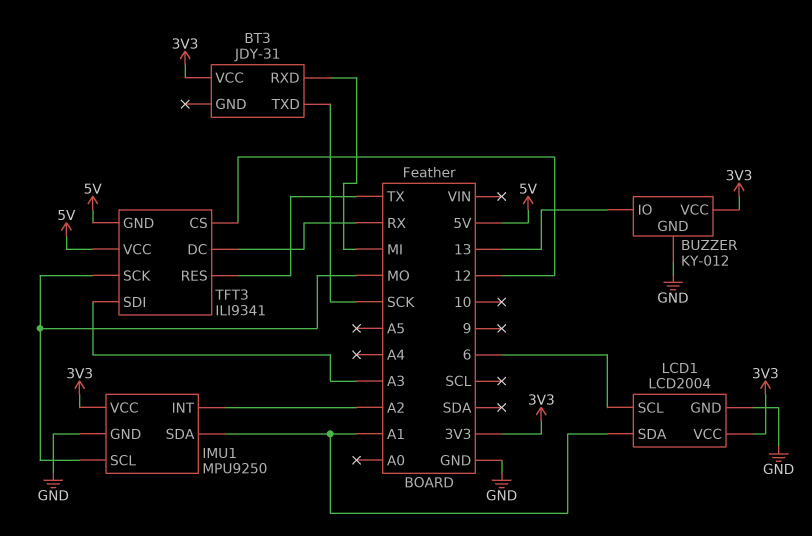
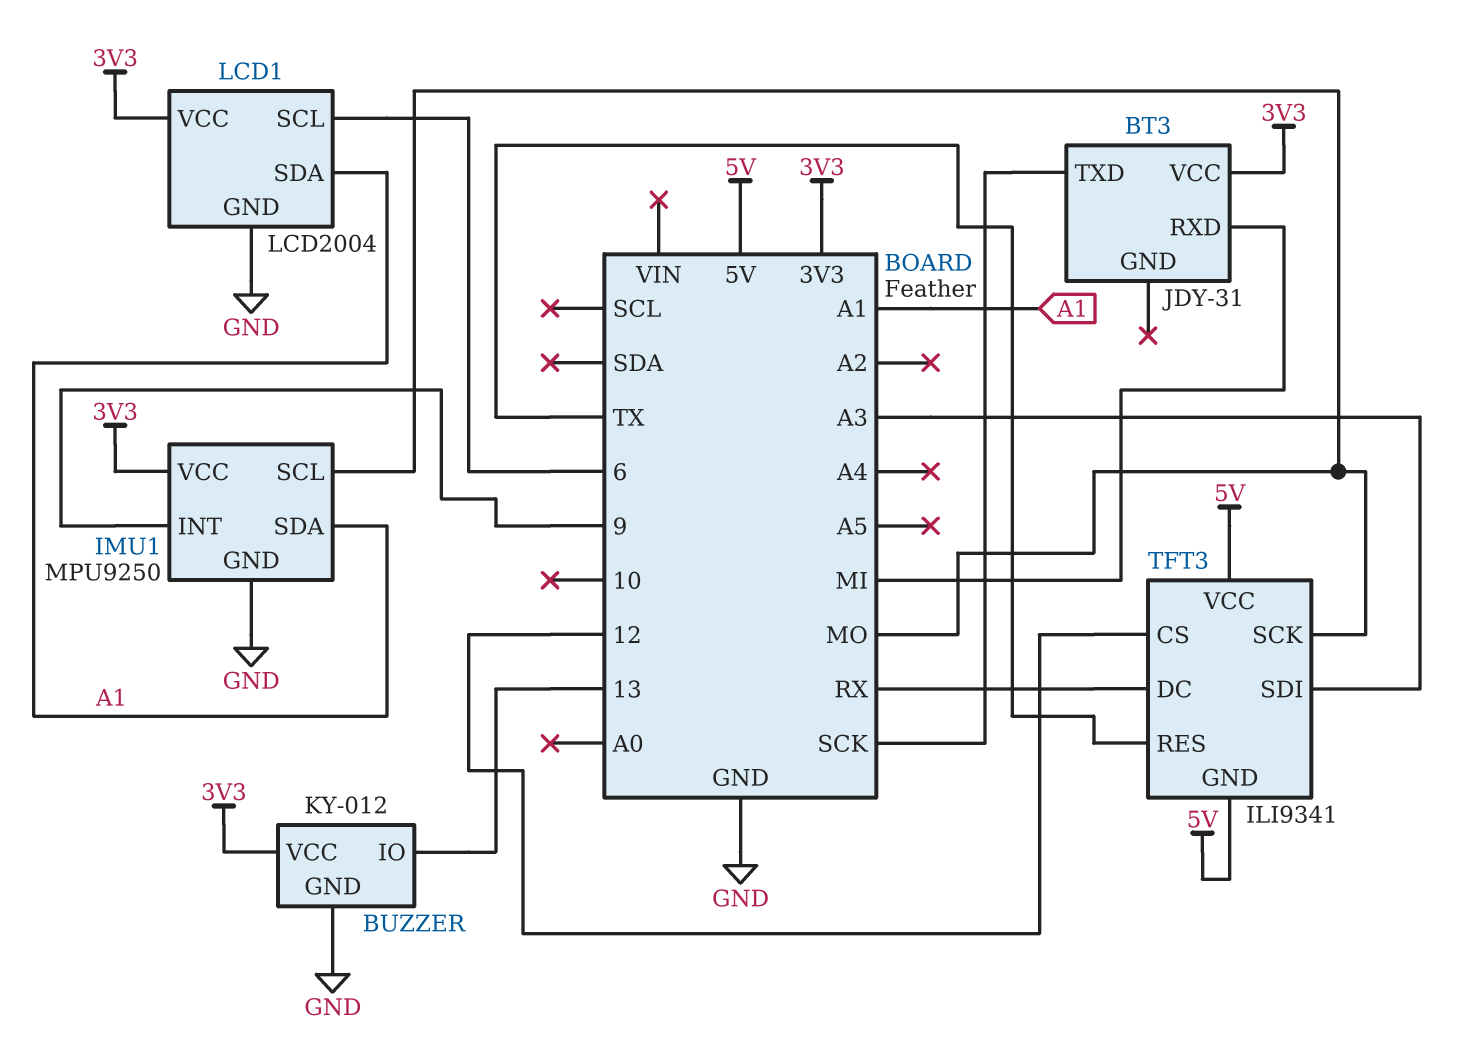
IMU1 pin INT: A2 -> 9

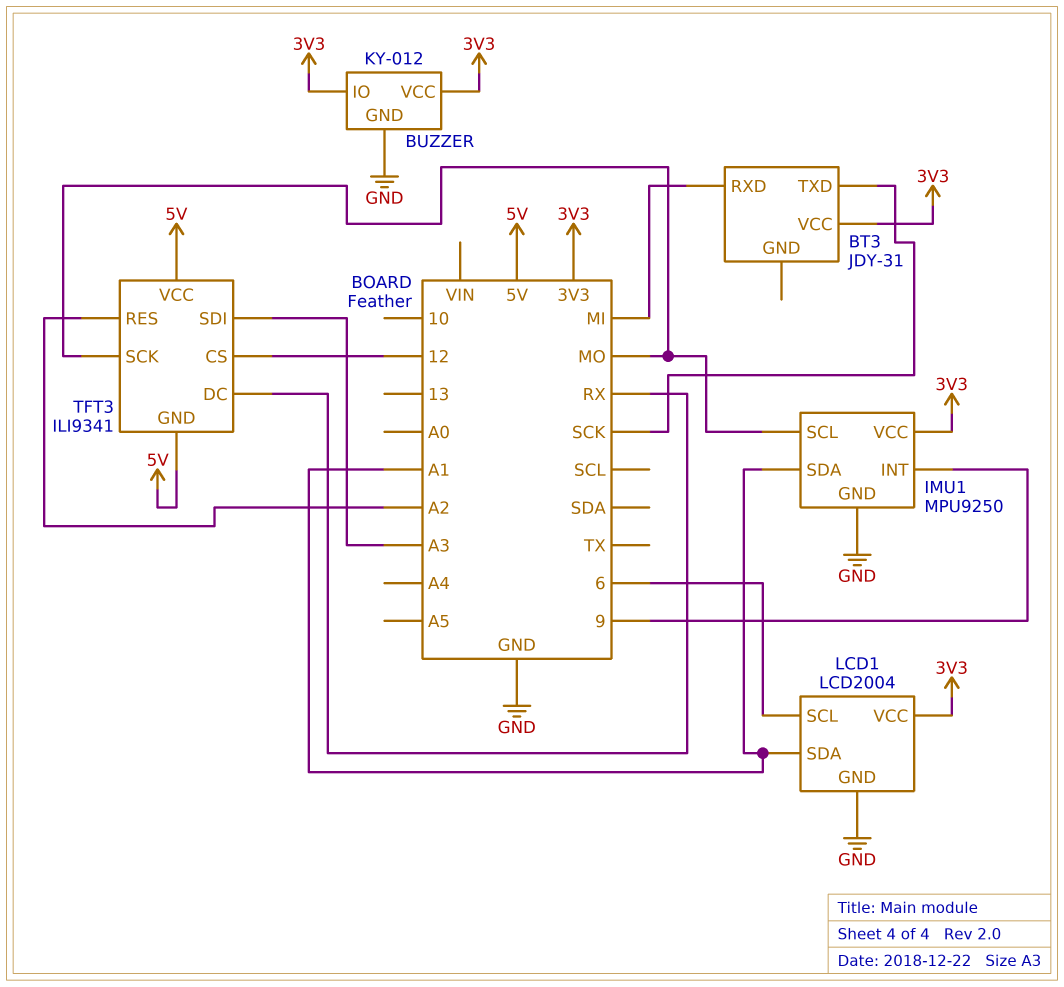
BUZZER pin IO: 13 -> 3V3
TFT3 pin RES: TX -> A2

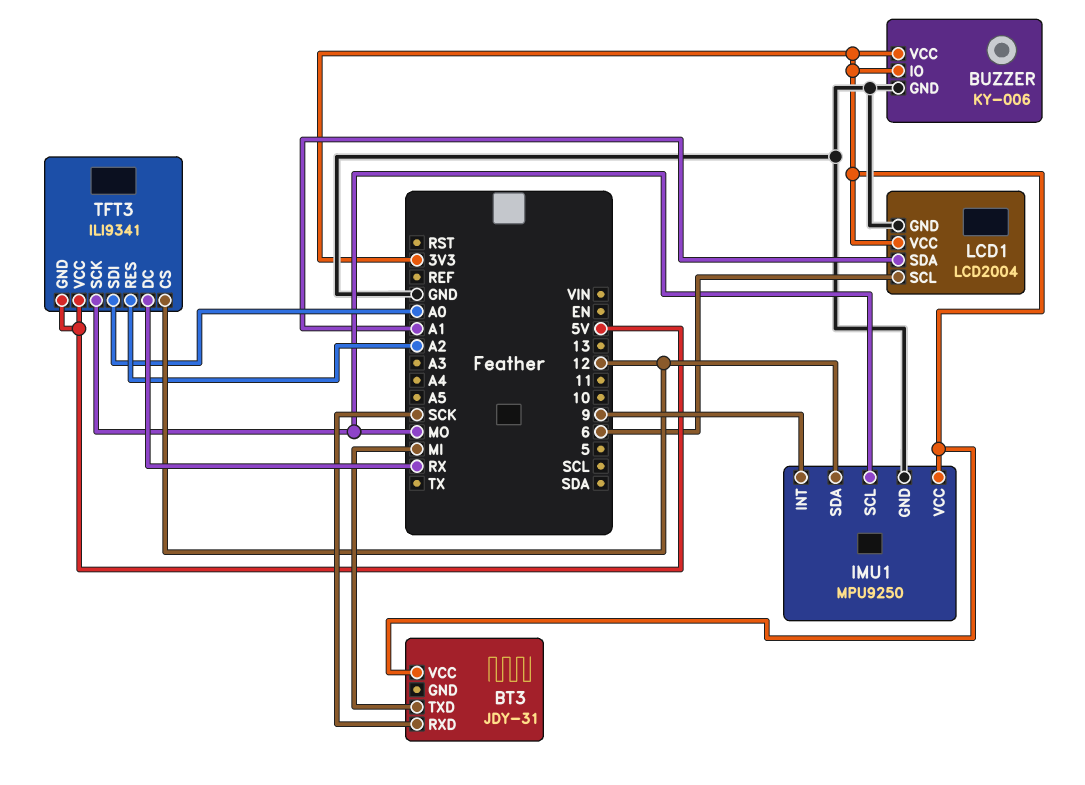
BT3 pin RXD: MI -> SCK
BT3 pin TXD: SCK -> MI
BUZZER: KY-012 -> KY-006
IMU1 pin SDA: A1 -> 12
TFT3 pin SDI: A3 -> A0

